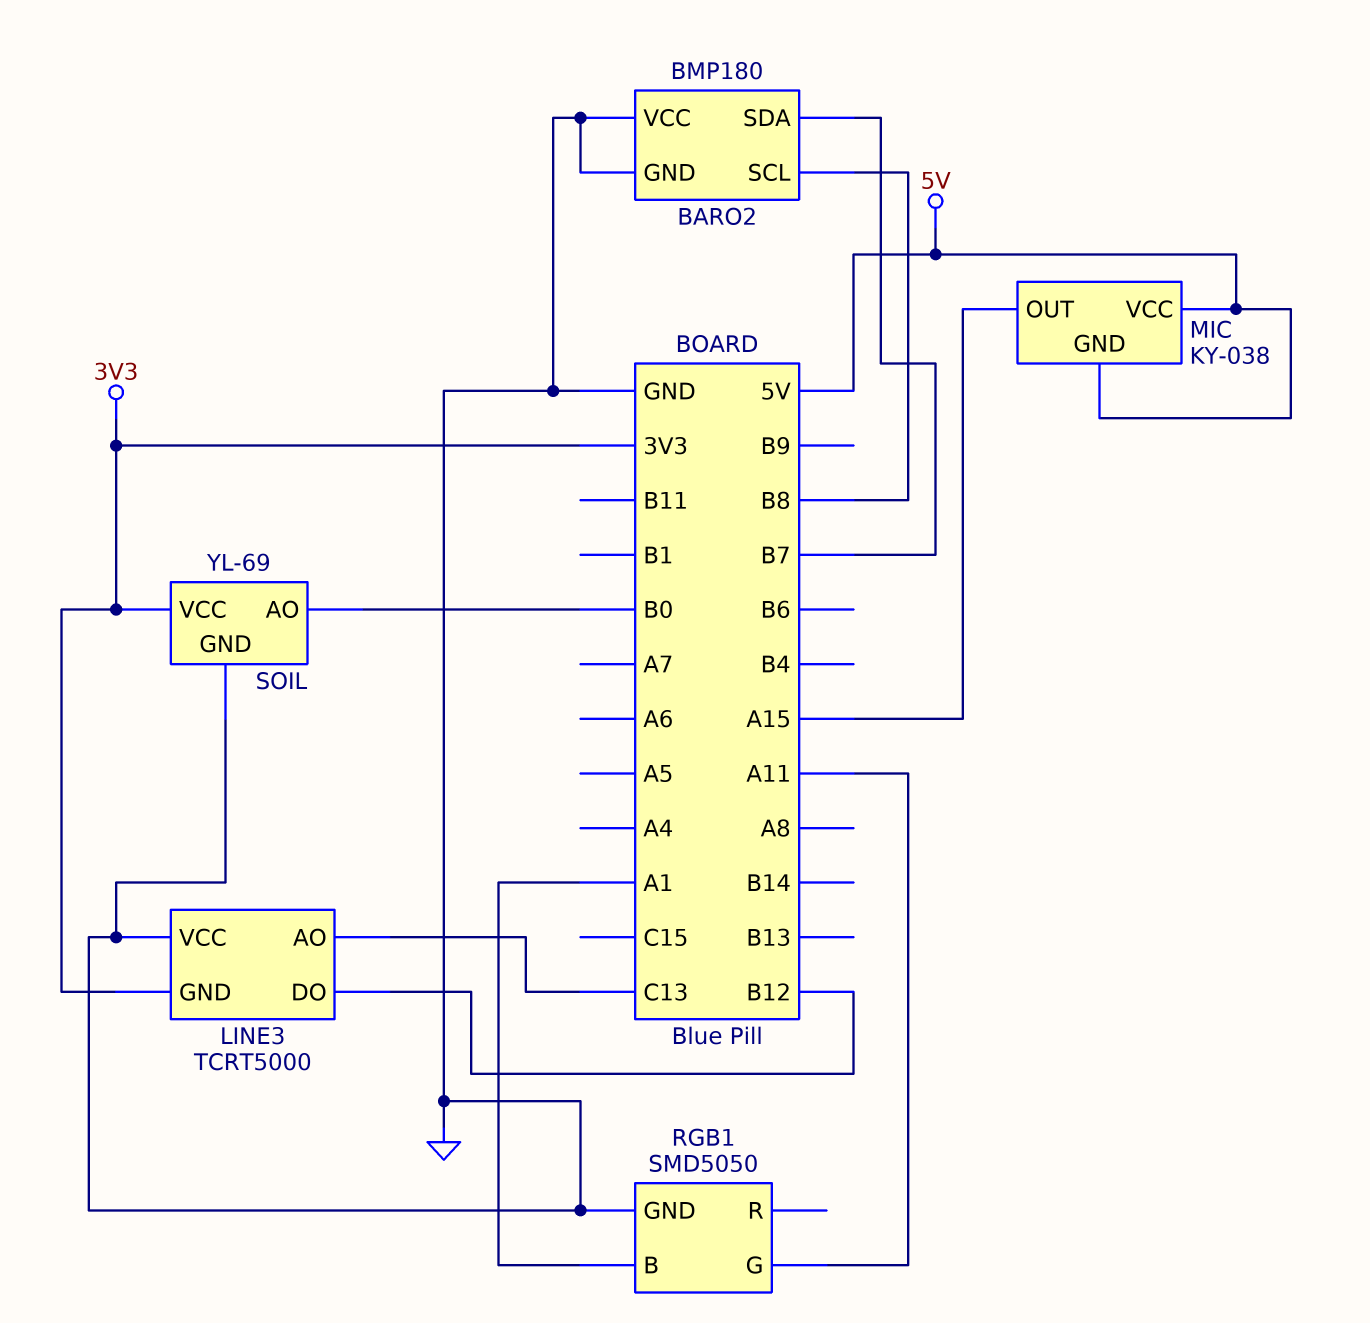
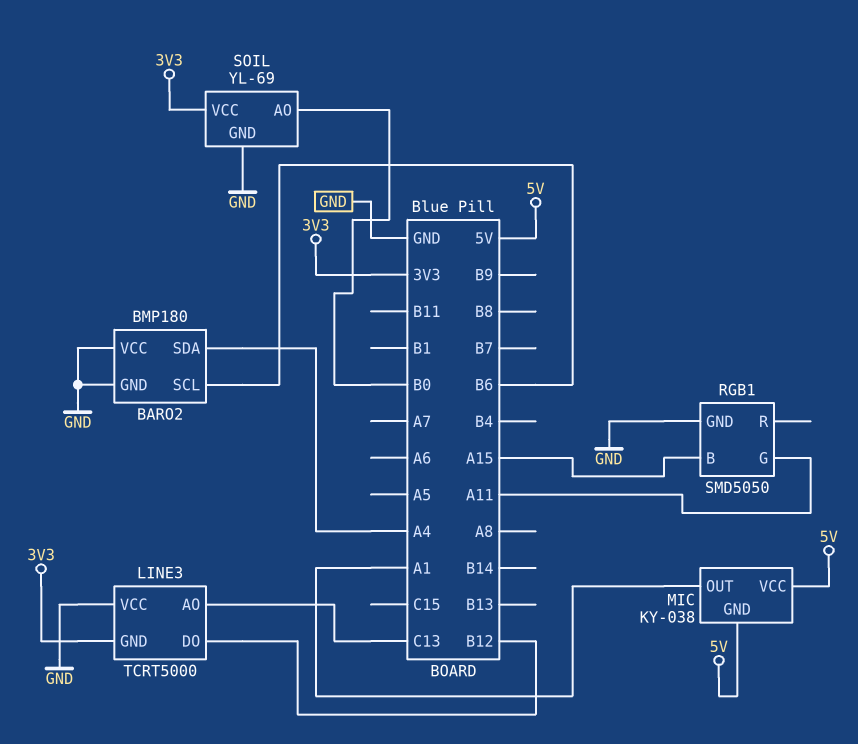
BARO2 pin SCL: B8 -> B6
BARO2 pin SDA: B7 -> A4
MIC pin OUT: A15 -> A1
RGB1 pin B: A1 -> A15

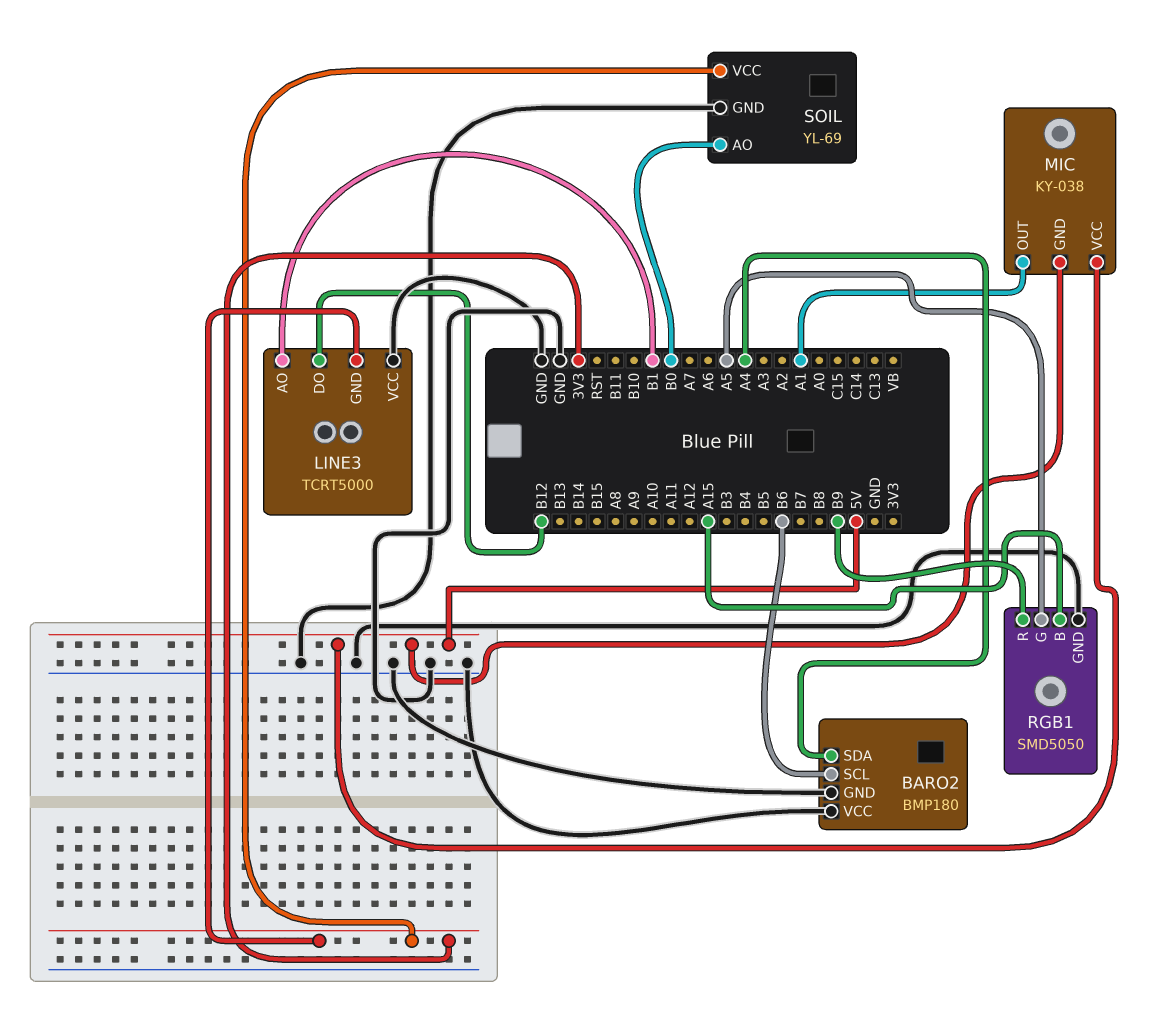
LINE3 pin AO: C13 -> B1
RGB1 pin G: A11 -> A5
RGB1 pin R: none -> B9

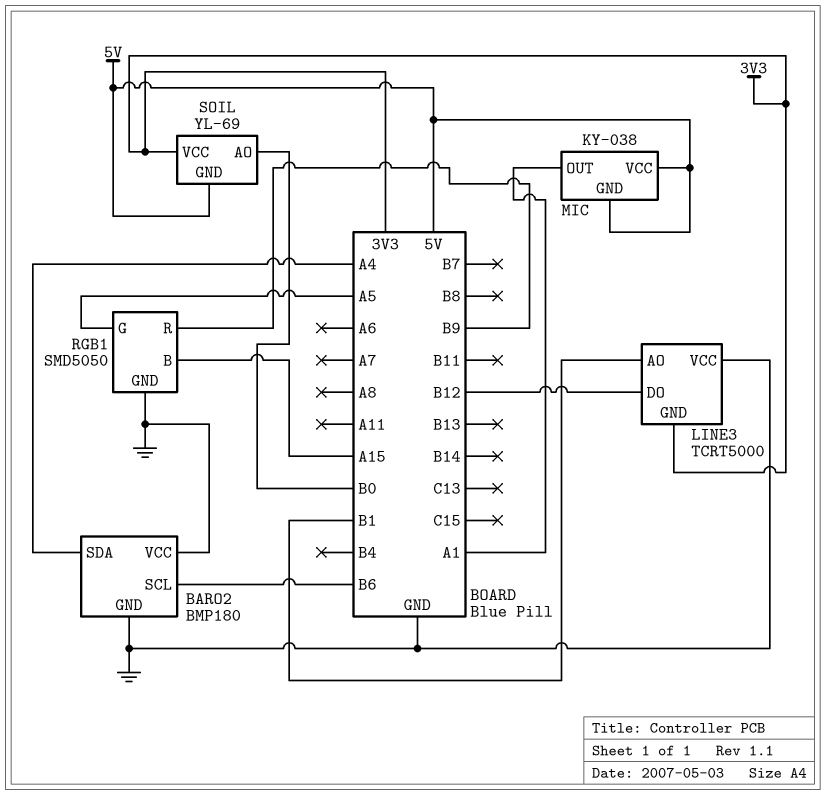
SOIL pin GND: GND -> 5V

